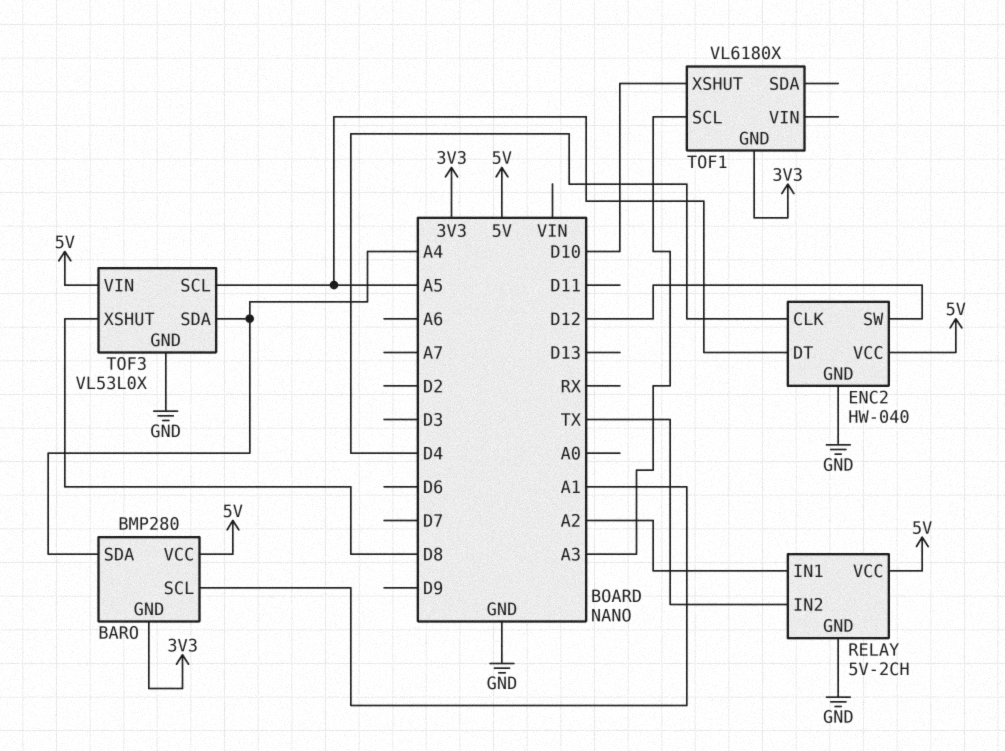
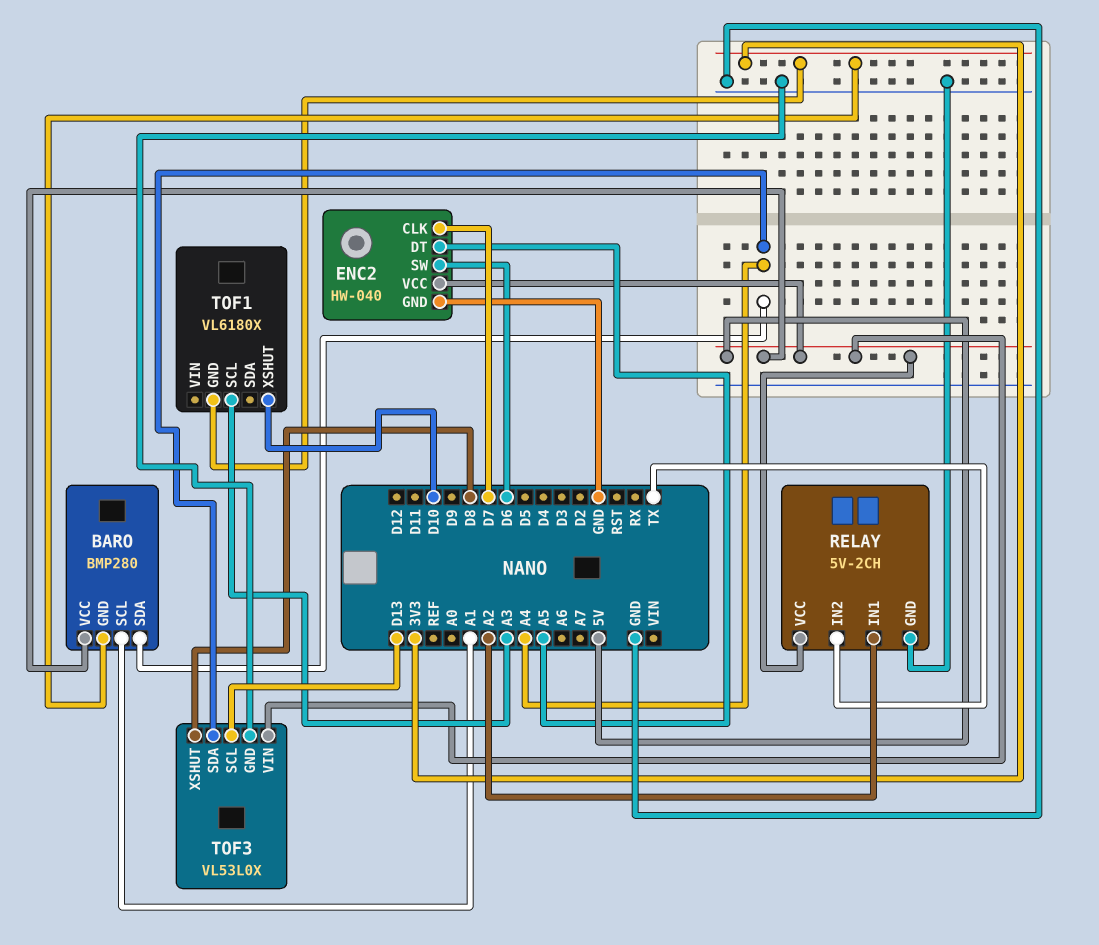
ENC2 pin CLK: D4 -> D7
ENC2 pin SW: D12 -> D6
TOF3 pin SCL: A5 -> D13

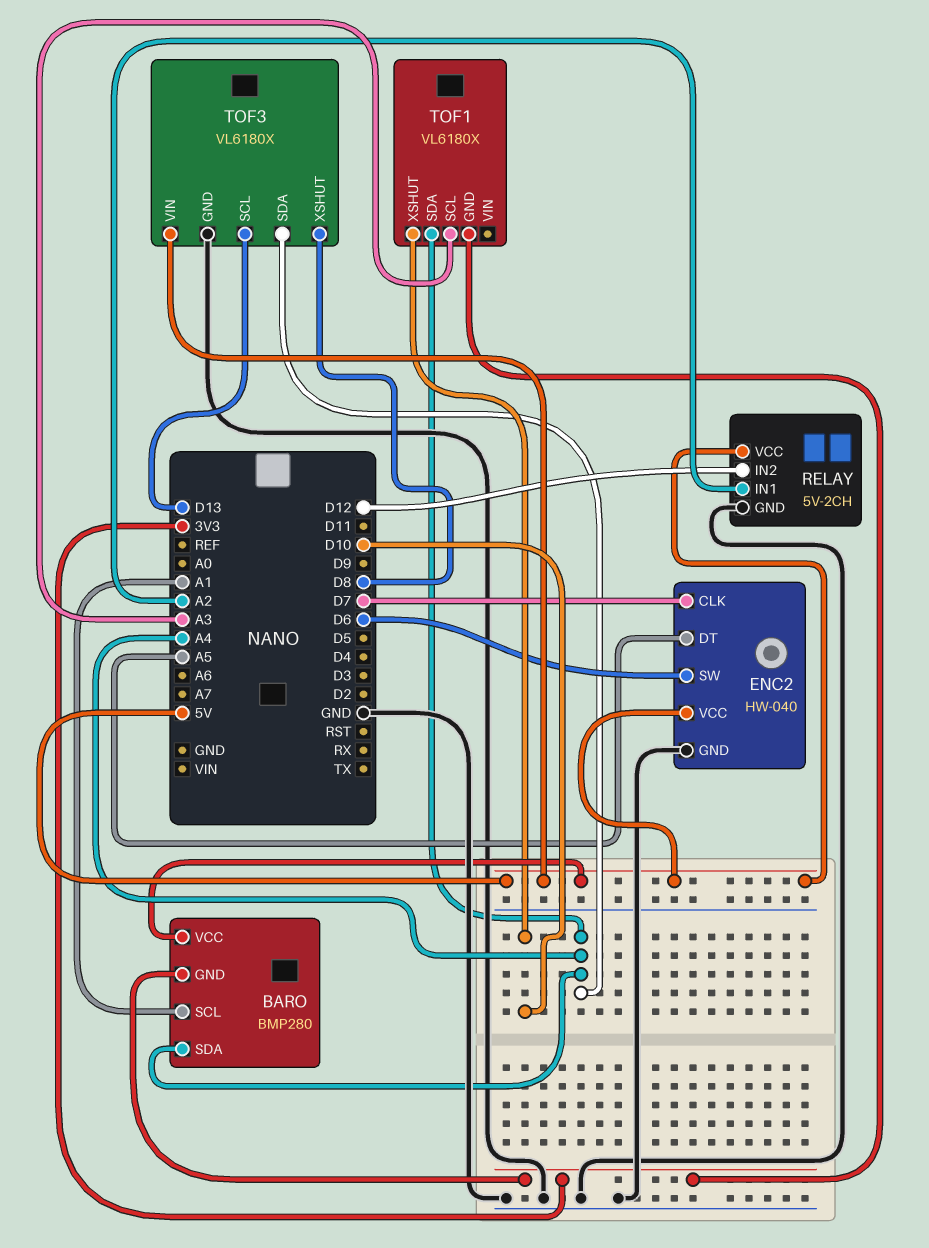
RELAY pin IN2: TX -> D12
TOF1 pin SDA: none -> A4
TOF3: VL53L0X -> VL6180X

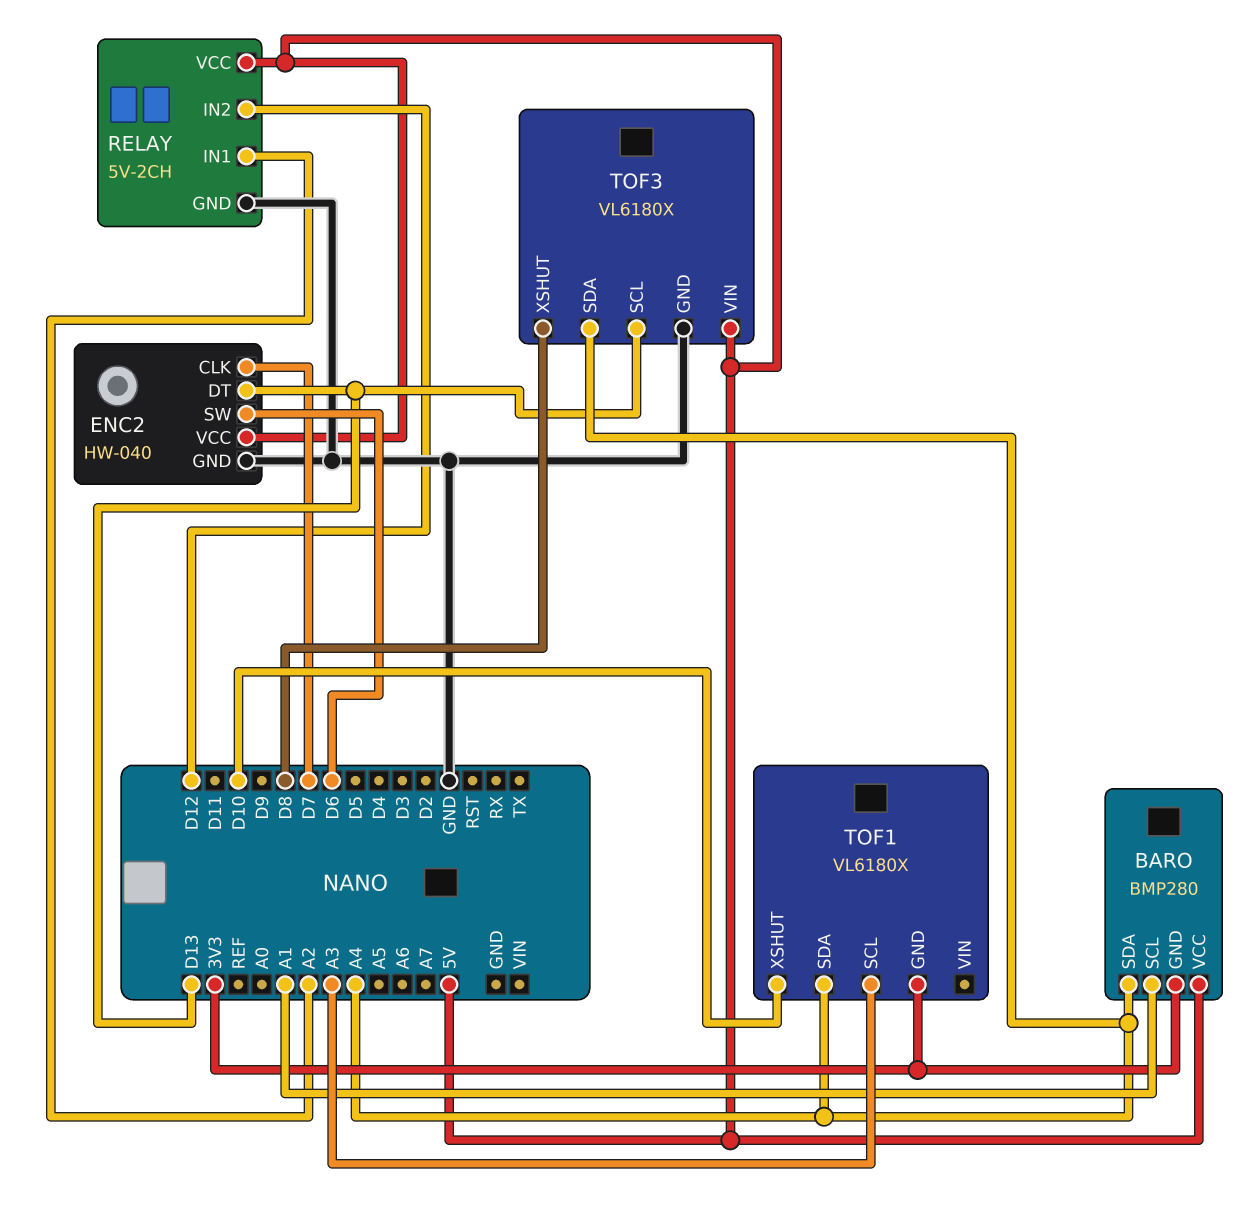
ENC2 pin DT: A5 -> D13

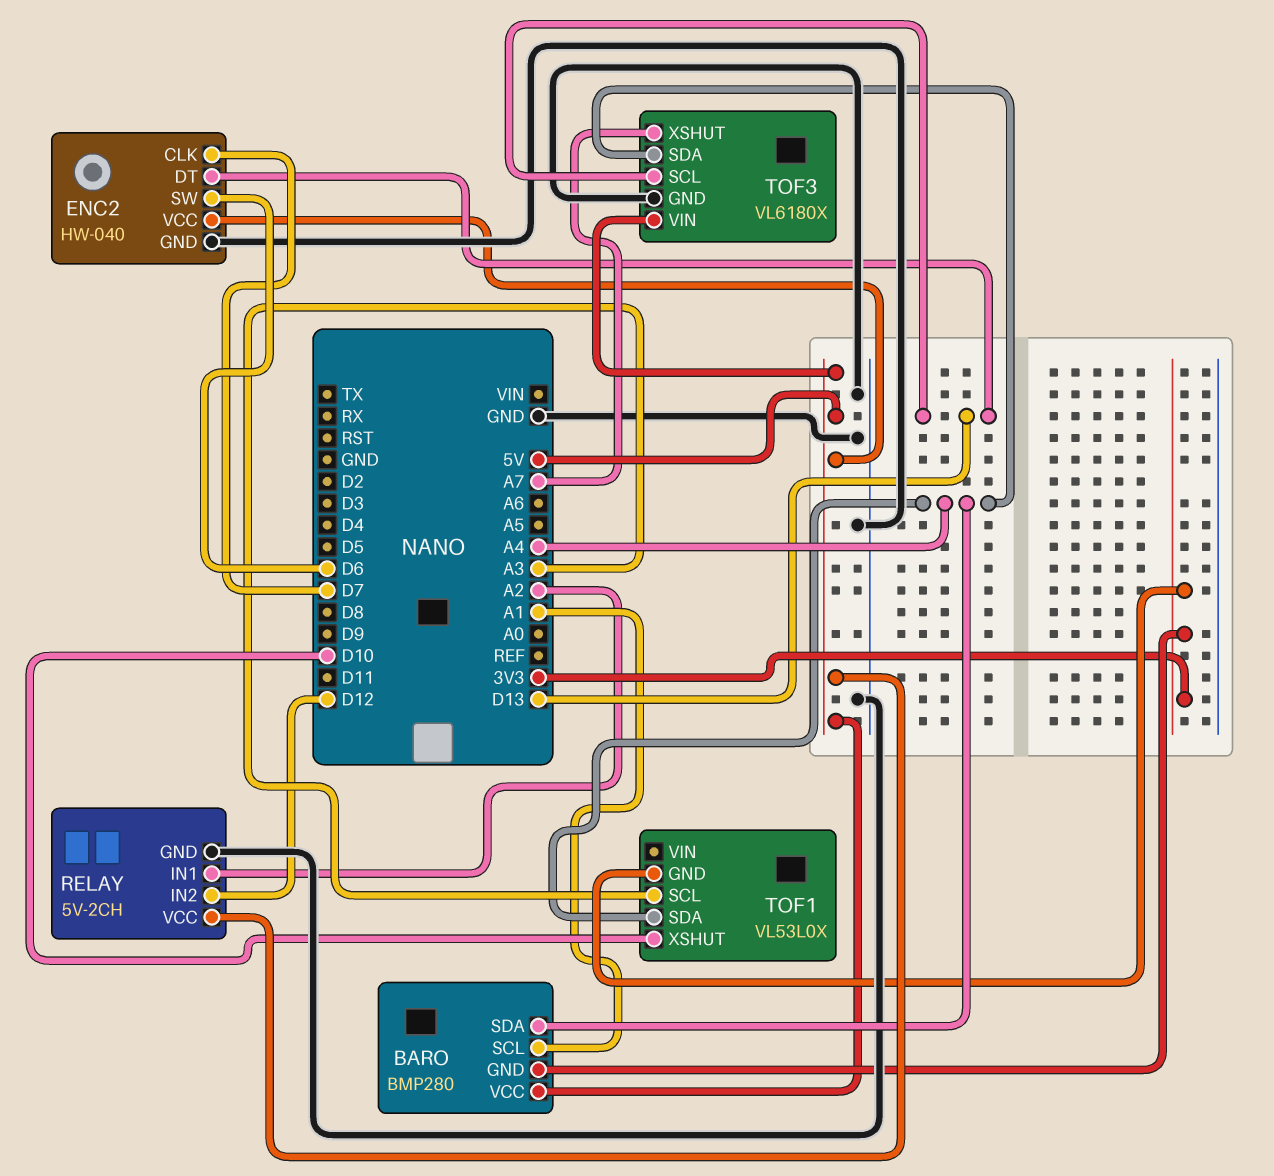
TOF1: VL6180X -> VL53L0X
TOF3 pin XSHUT: D8 -> A7

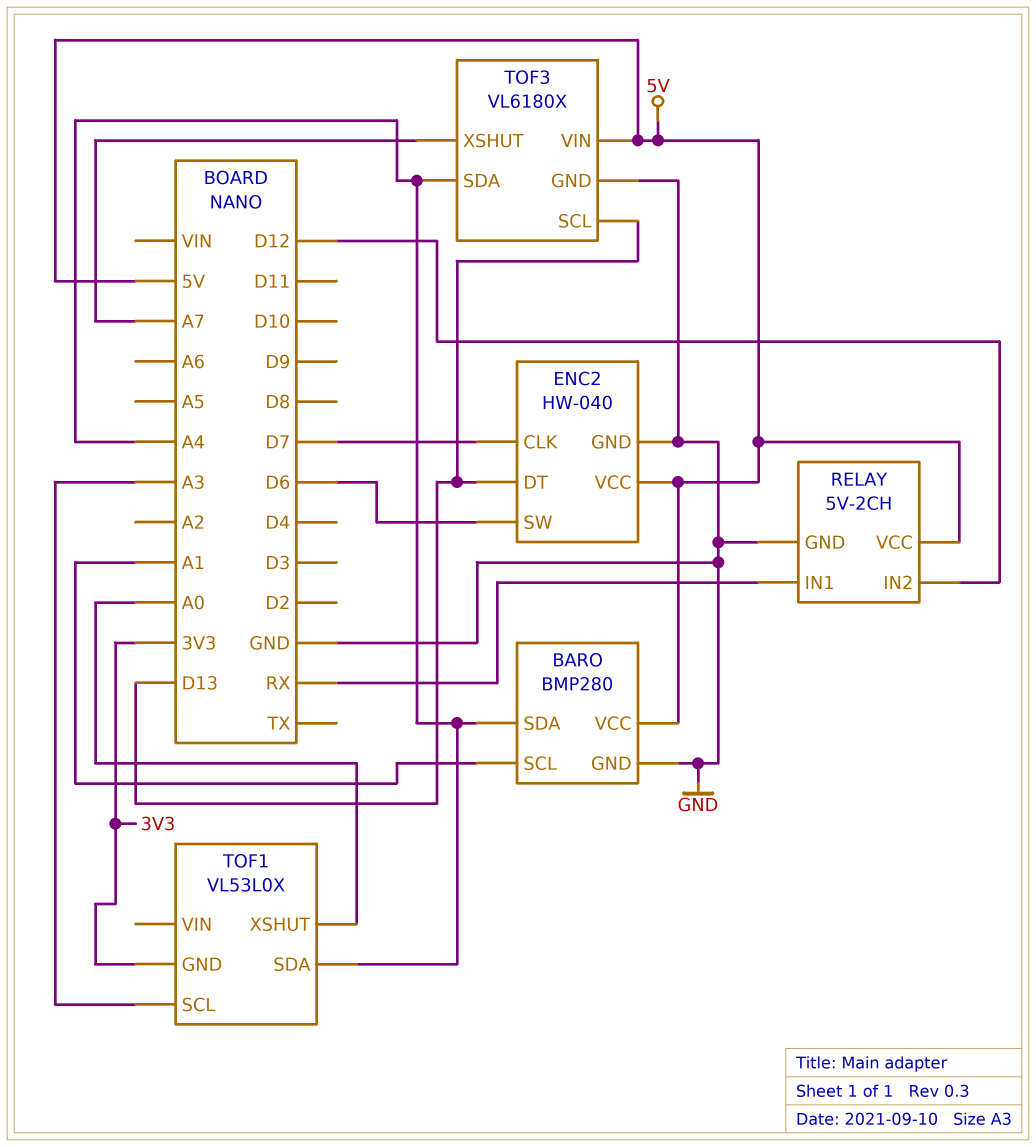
BARO pin GND: 3V3 -> GND
RELAY pin IN1: A2 -> RX
TOF1 pin XSHUT: D10 -> A0

